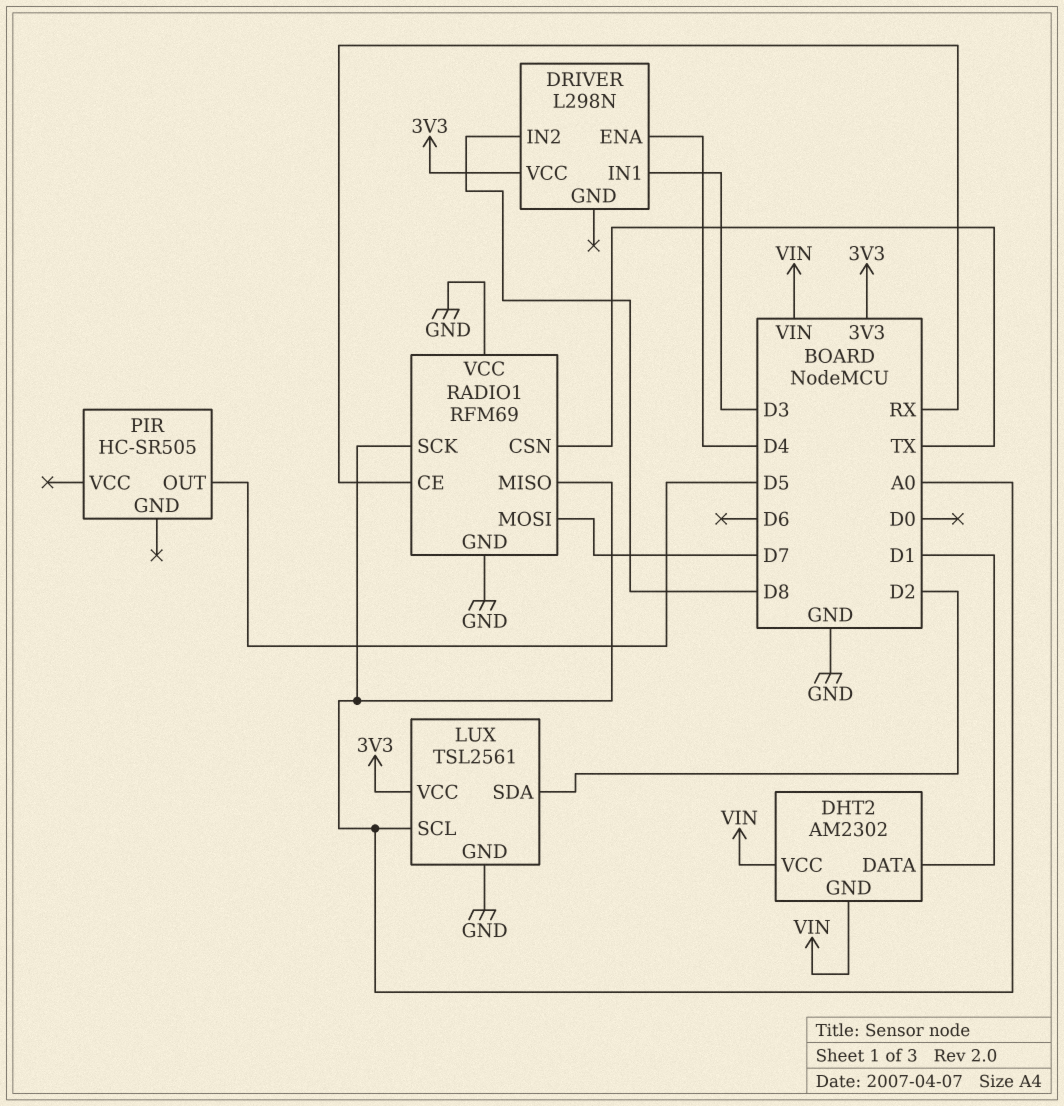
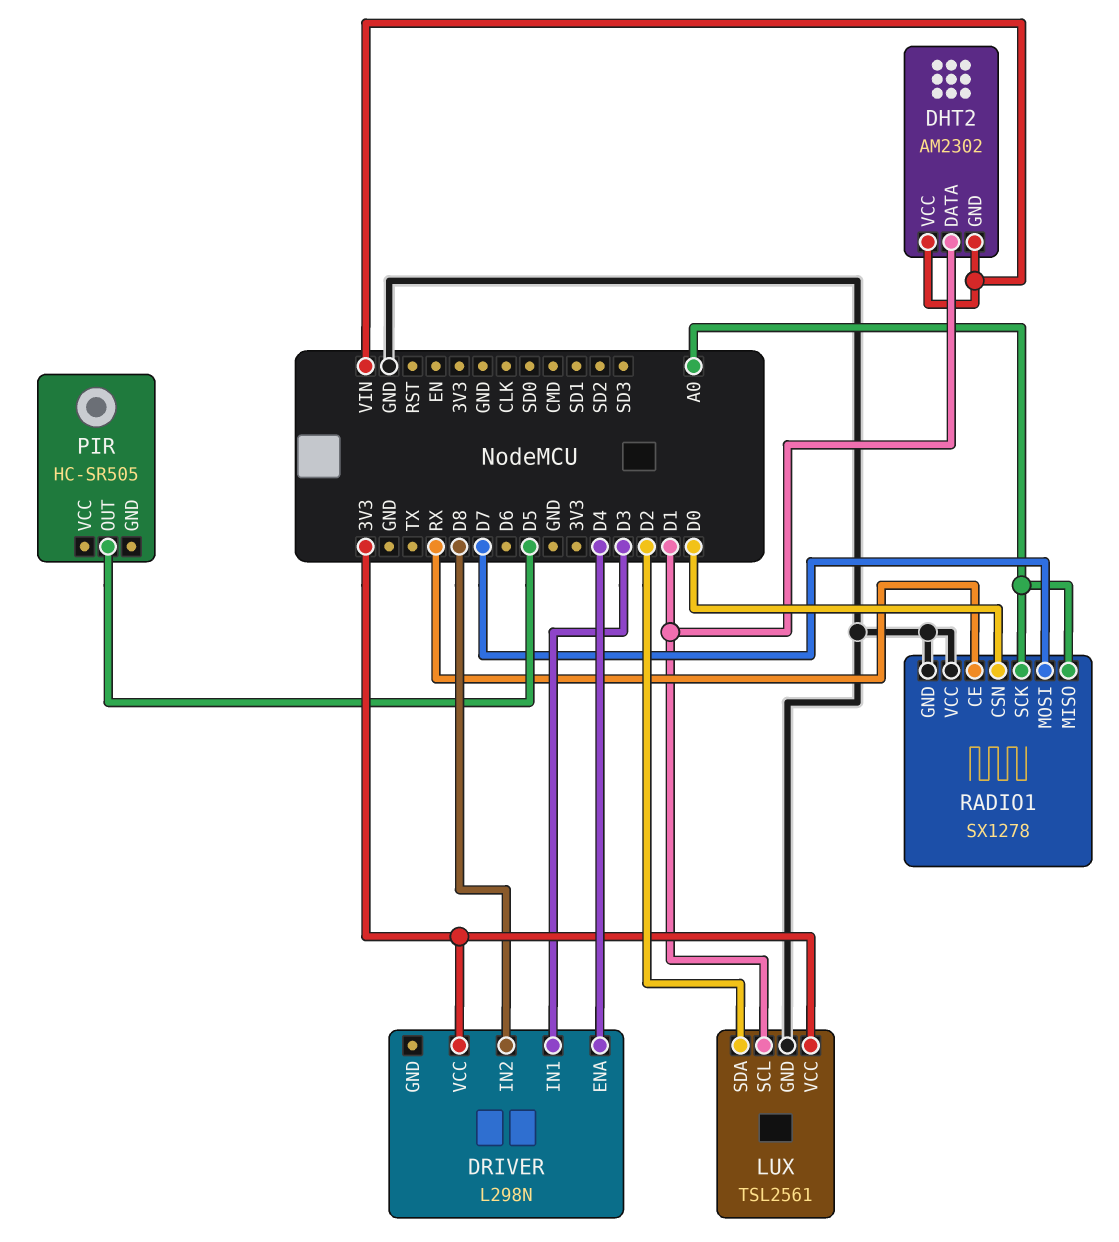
LUX pin SCL: A0 -> D1
RADIO1: RFM69 -> SX1278
RADIO1 pin CSN: TX -> D0

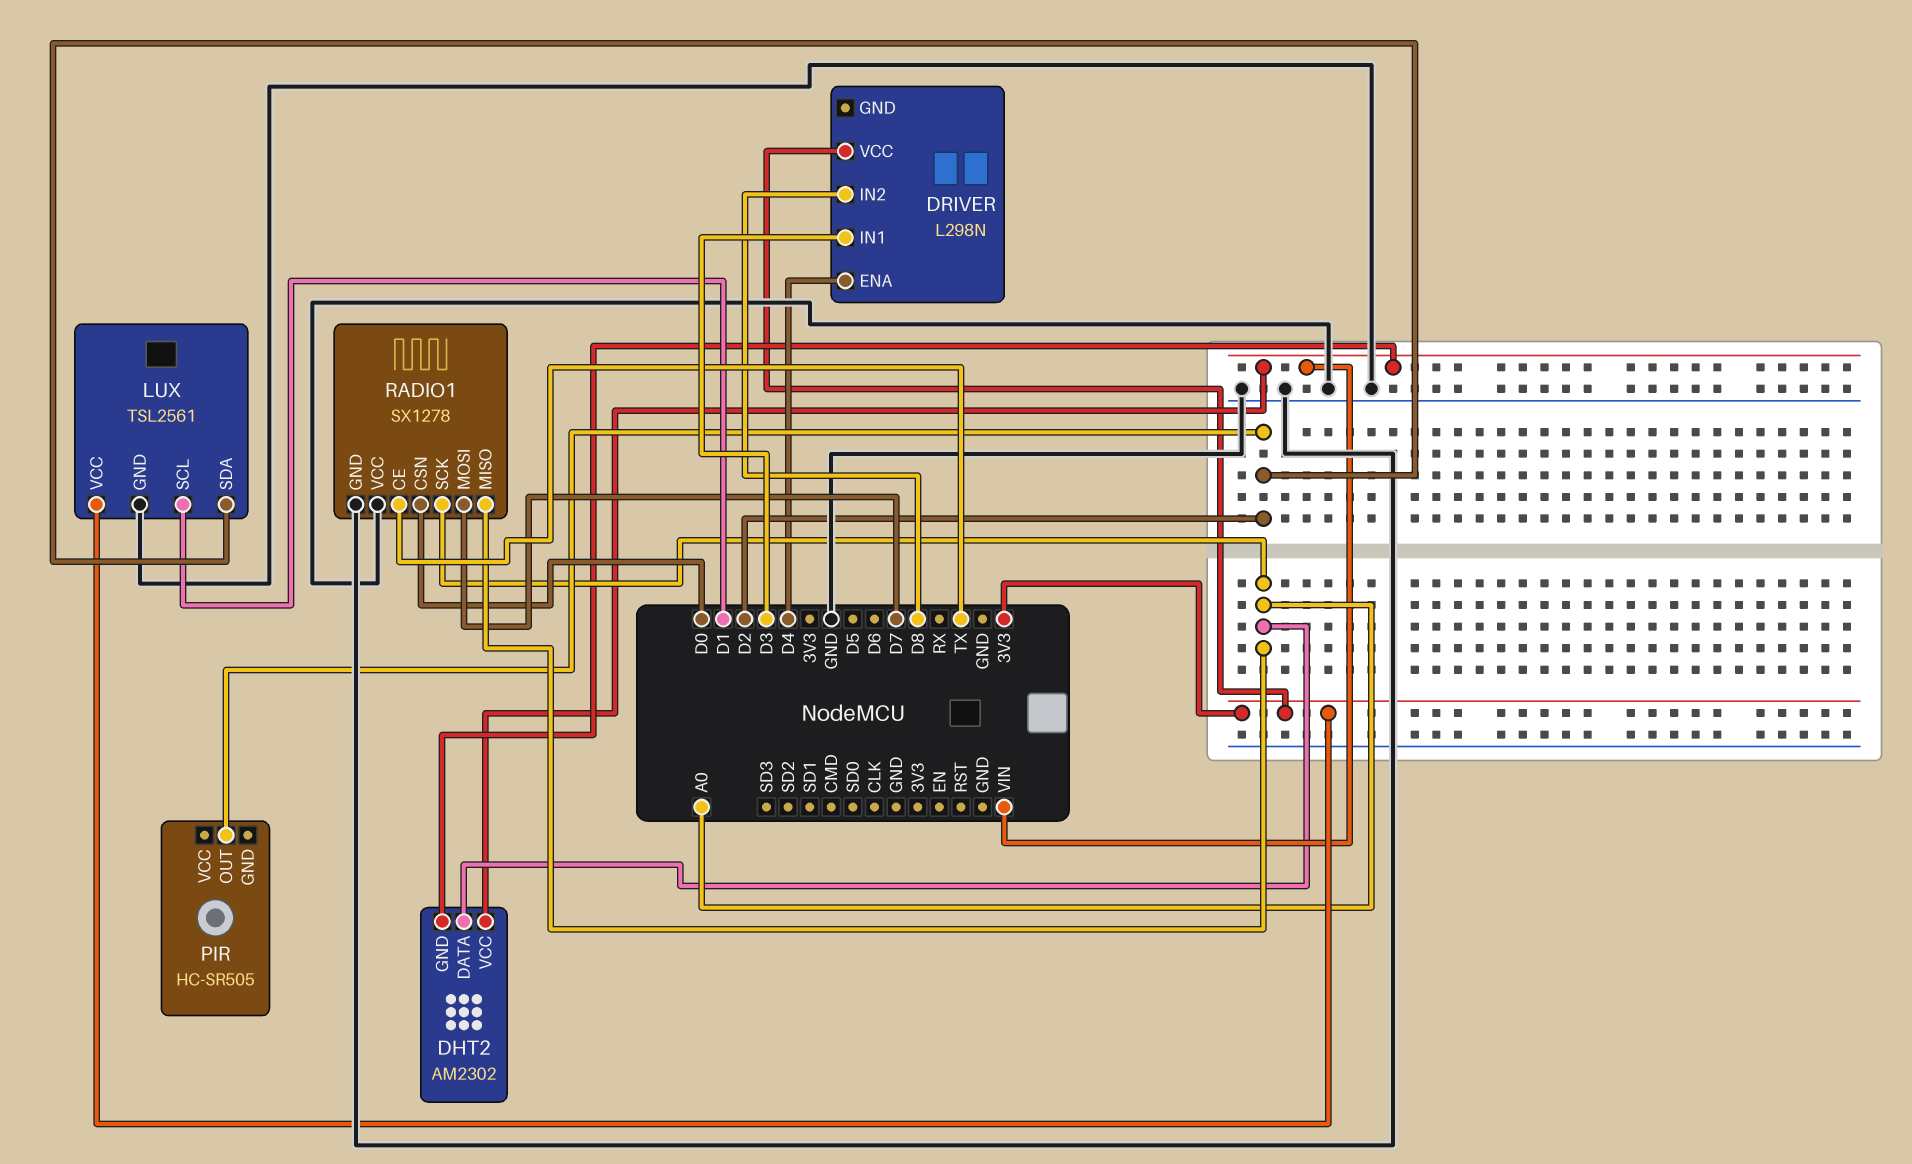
DHT2 pin DATA: D1 -> A0
PIR pin OUT: D5 -> D2
RADIO1 pin CE: RX -> TX

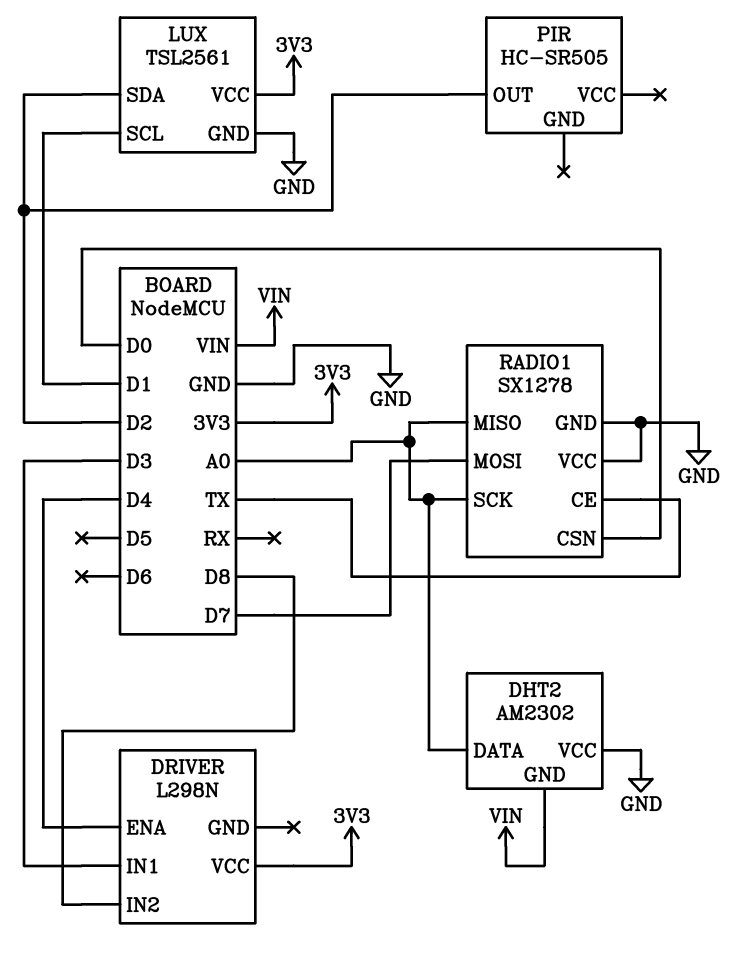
DHT2 pin VCC: VIN -> GND

